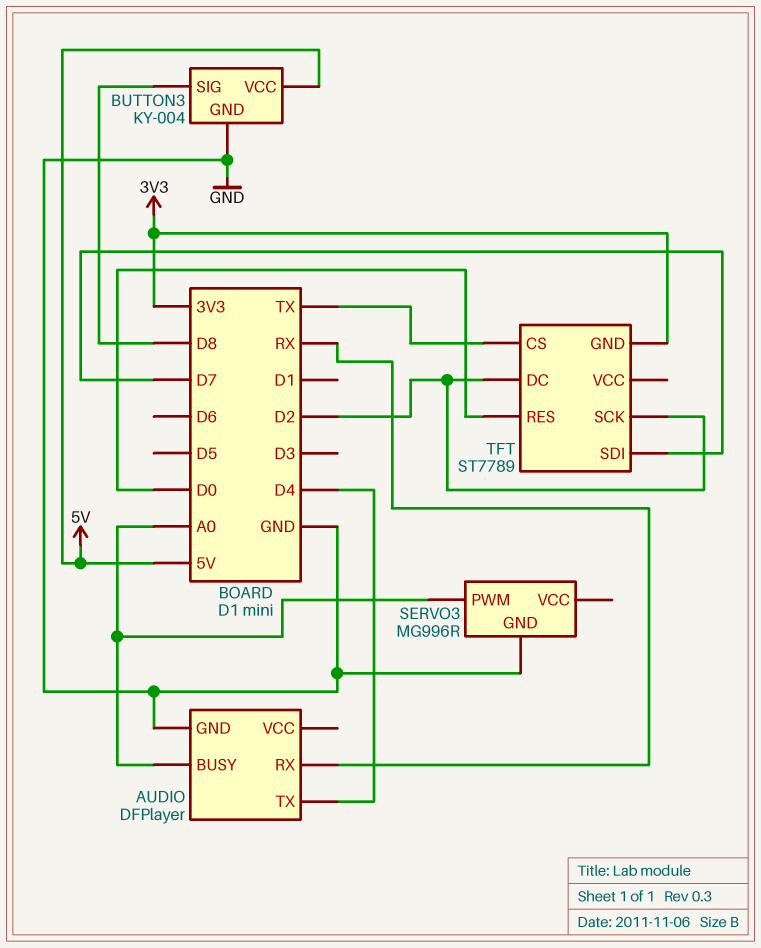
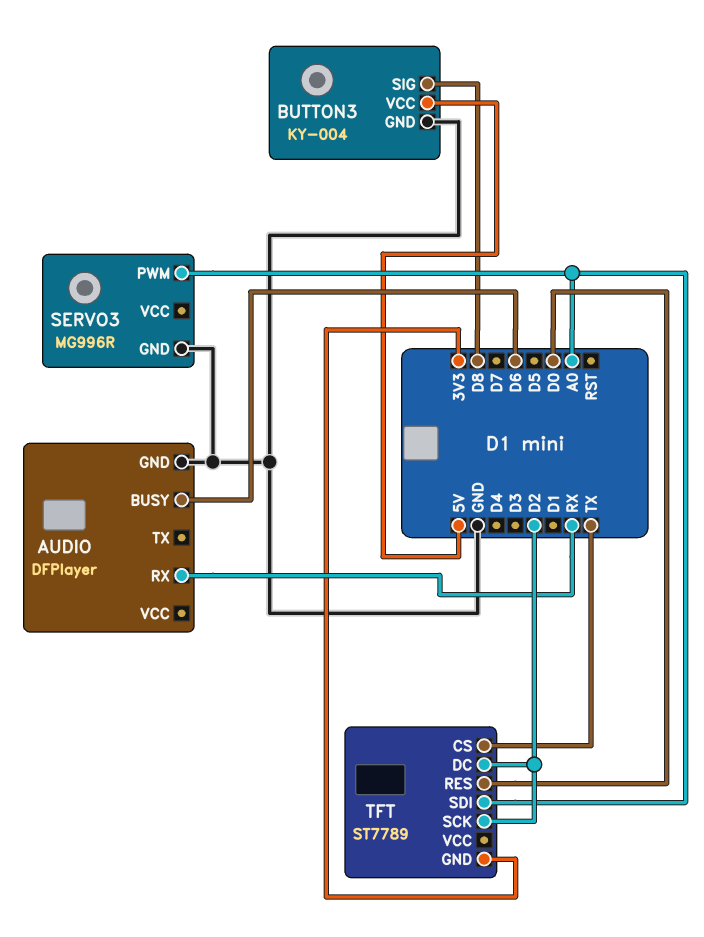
AUDIO pin BUSY: A0 -> D6
AUDIO pin TX: D4 -> none
TFT pin SDI: D7 -> A0

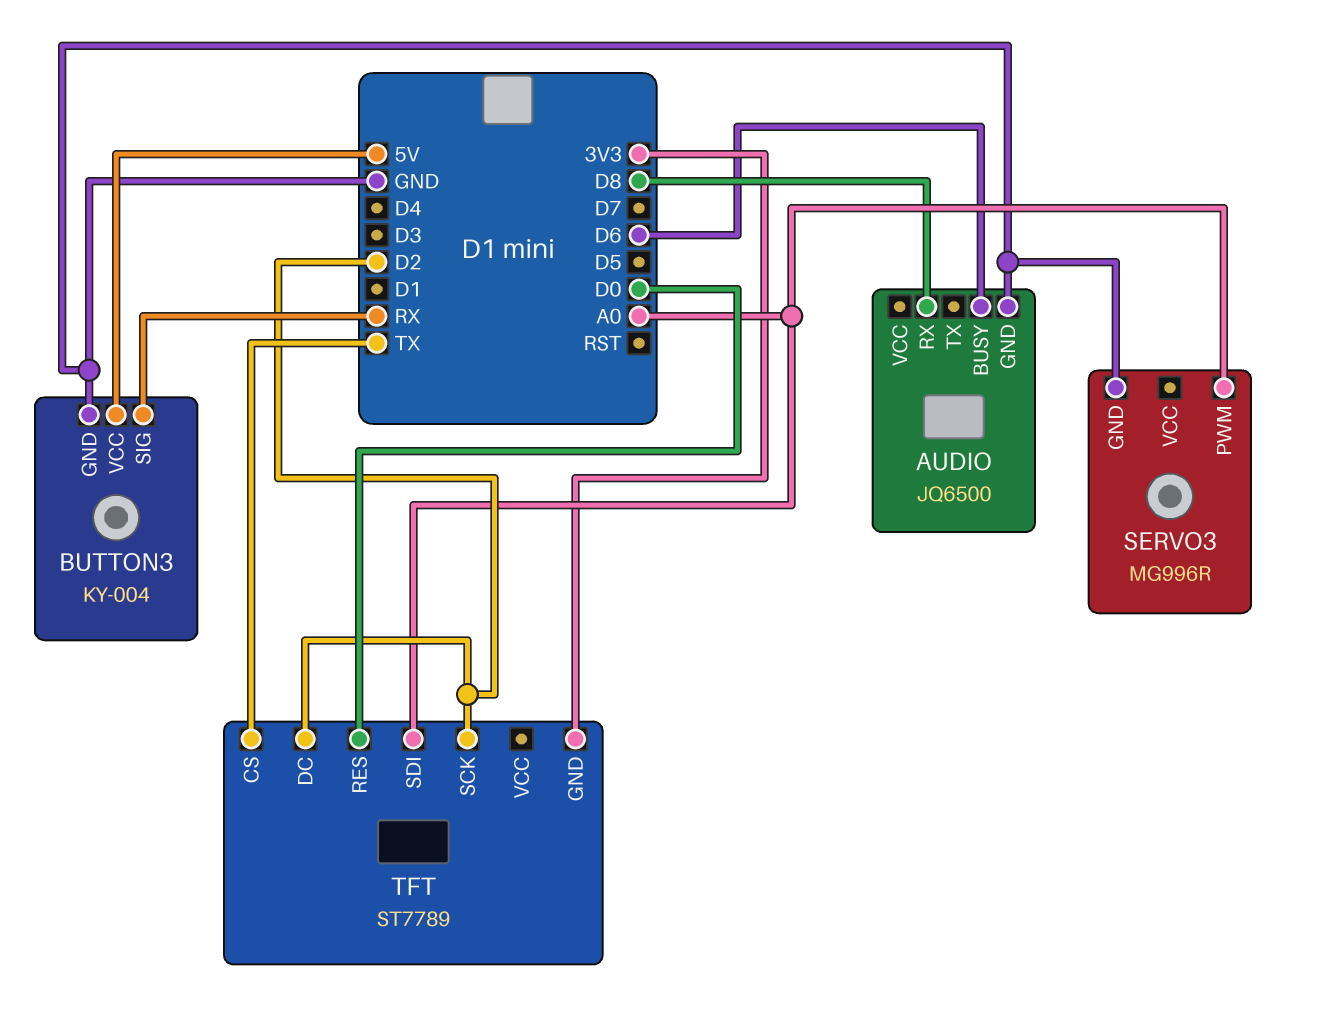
AUDIO: DFPlayer -> JQ6500
AUDIO pin RX: RX -> D8
BUTTON3 pin SIG: D8 -> RX

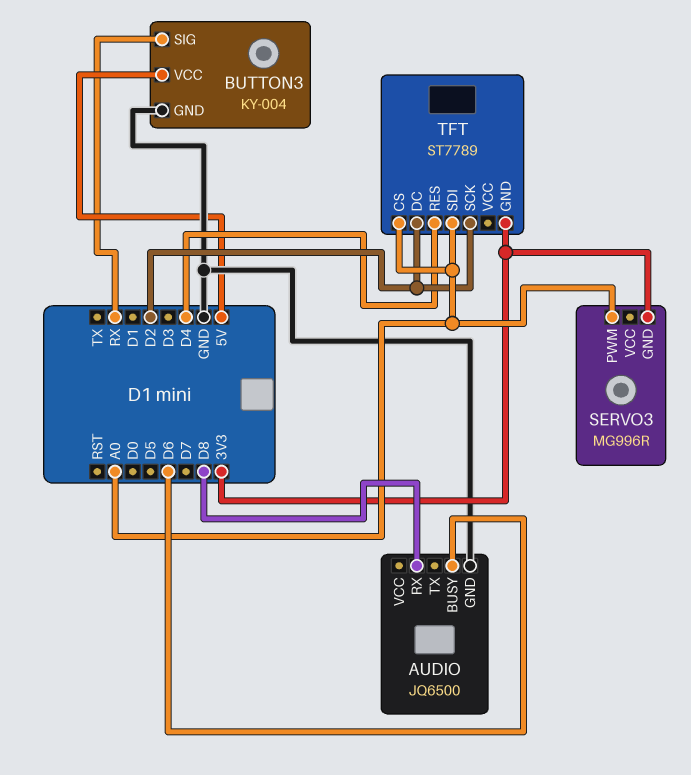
SERVO3 pin GND: GND -> 3V3
TFT pin CS: TX -> A0
TFT pin RES: D0 -> D4

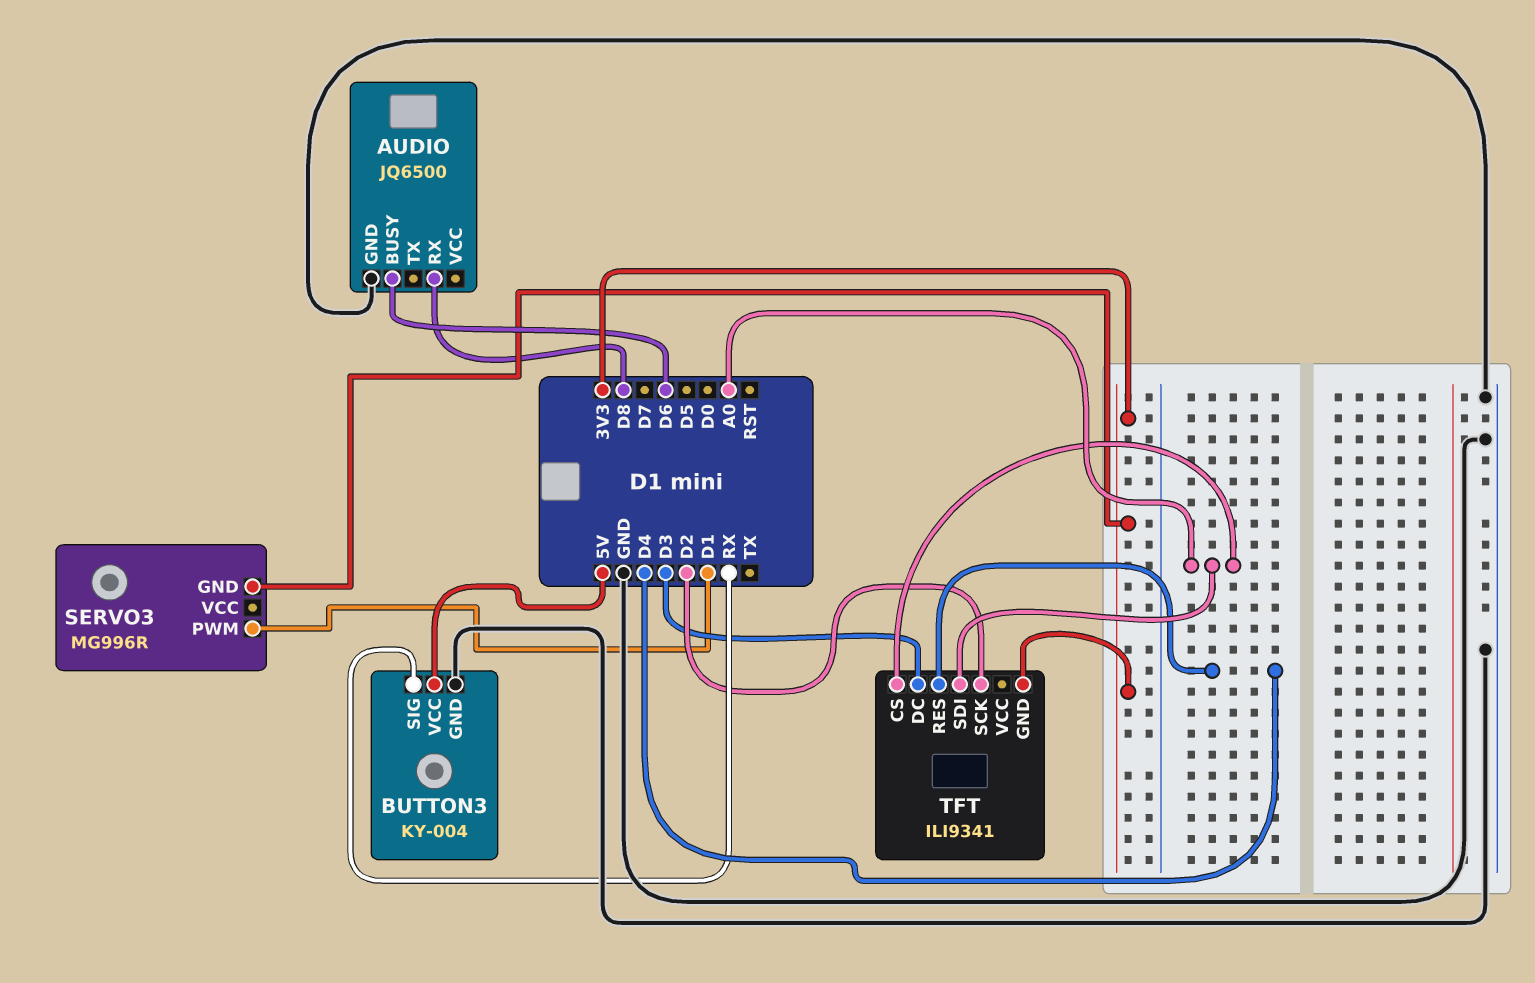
SERVO3 pin PWM: A0 -> D1
TFT: ST7789 -> ILI9341
TFT pin DC: D2 -> D3

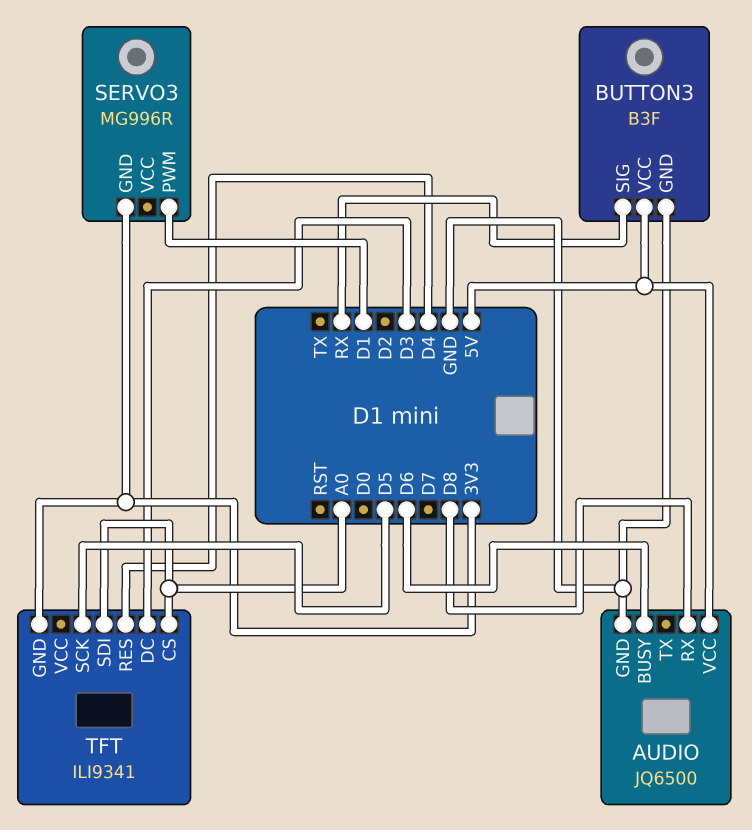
AUDIO pin VCC: none -> 5V
BUTTON3: KY-004 -> B3F
TFT pin SCK: D2 -> D5

